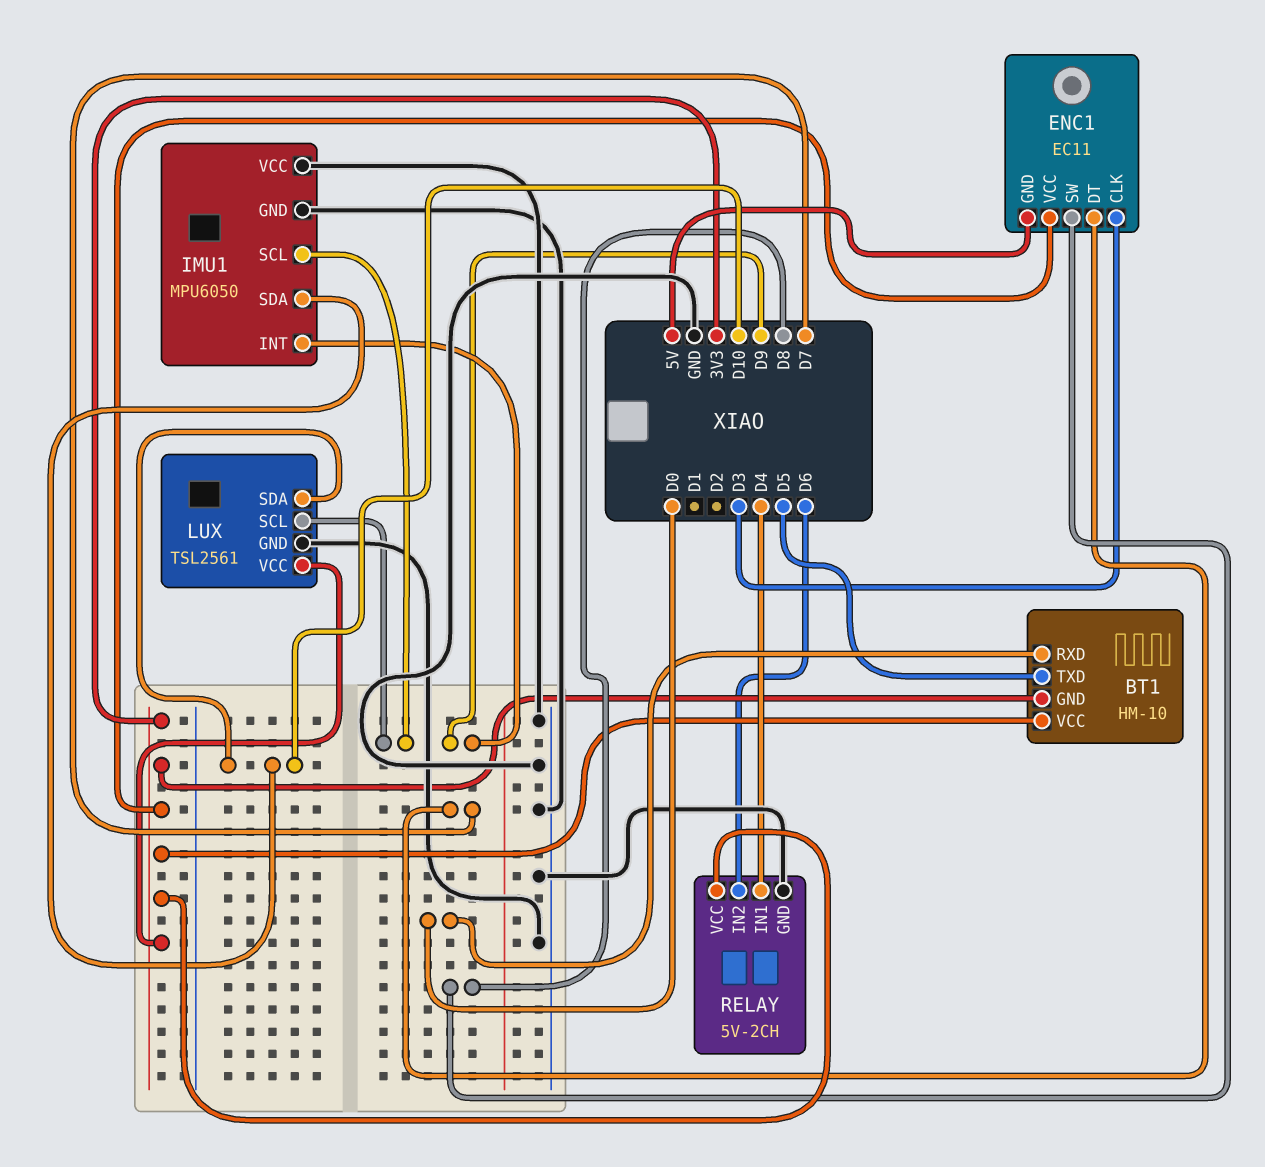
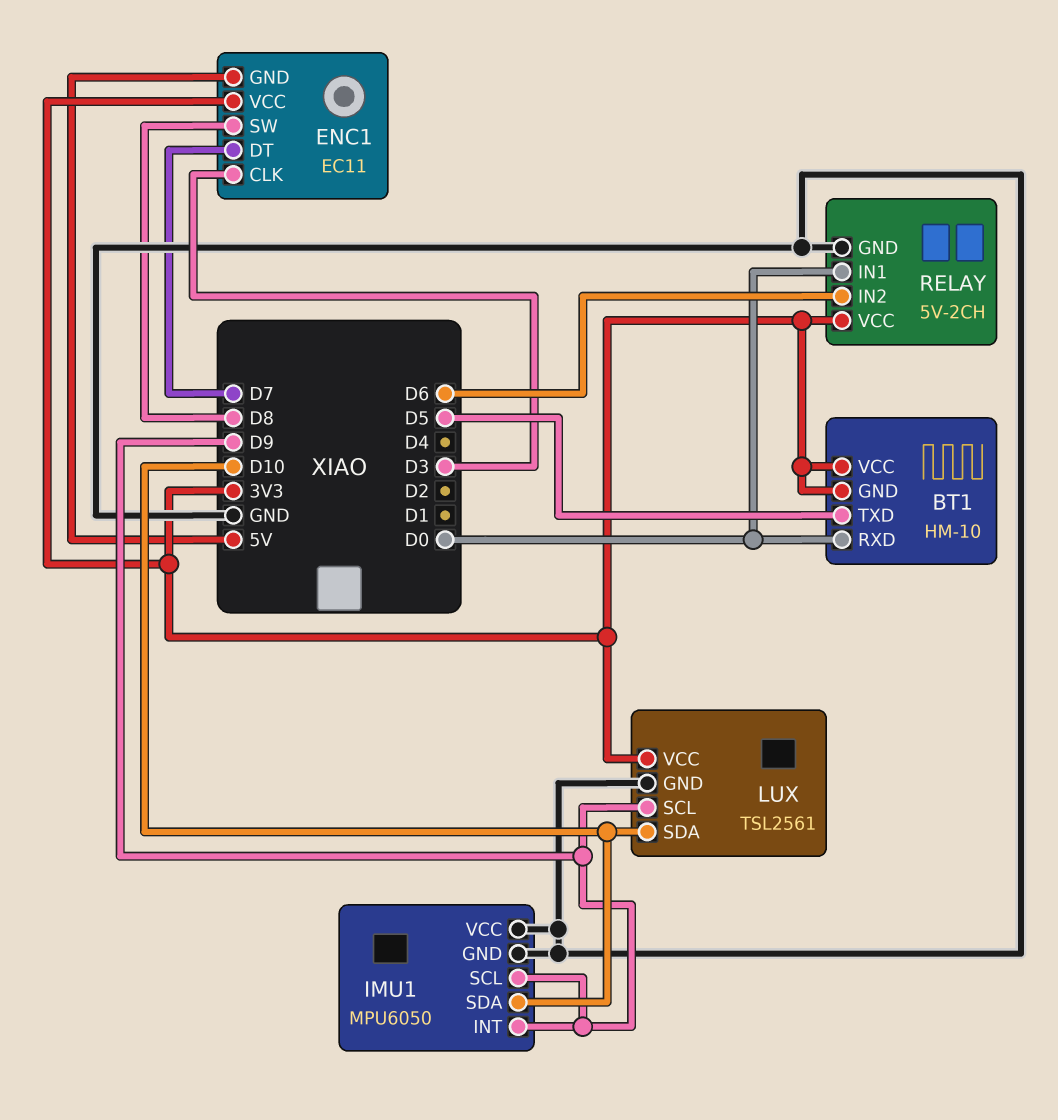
RELAY pin IN1: D4 -> D0

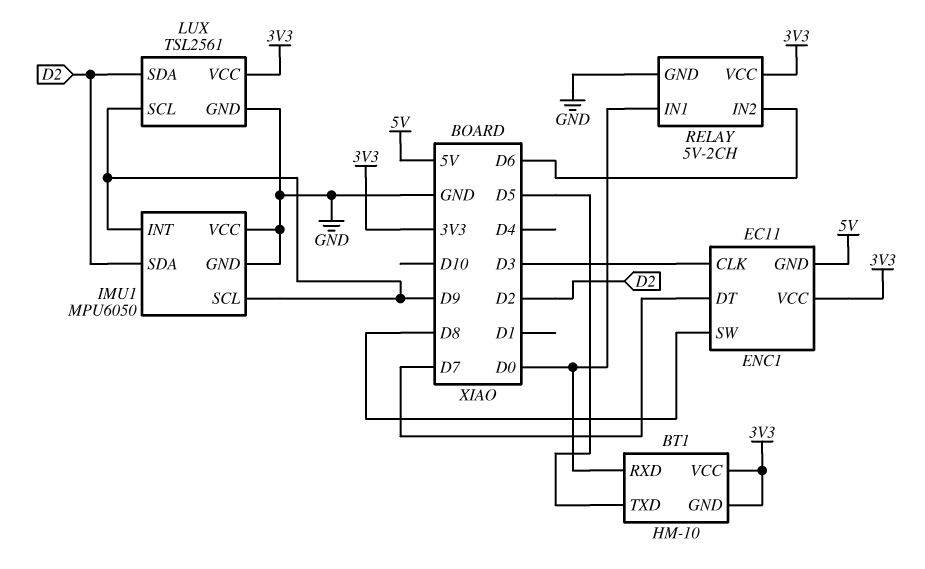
IMU1 pin SDA: D10 -> D2
LUX pin SDA: D10 -> D2

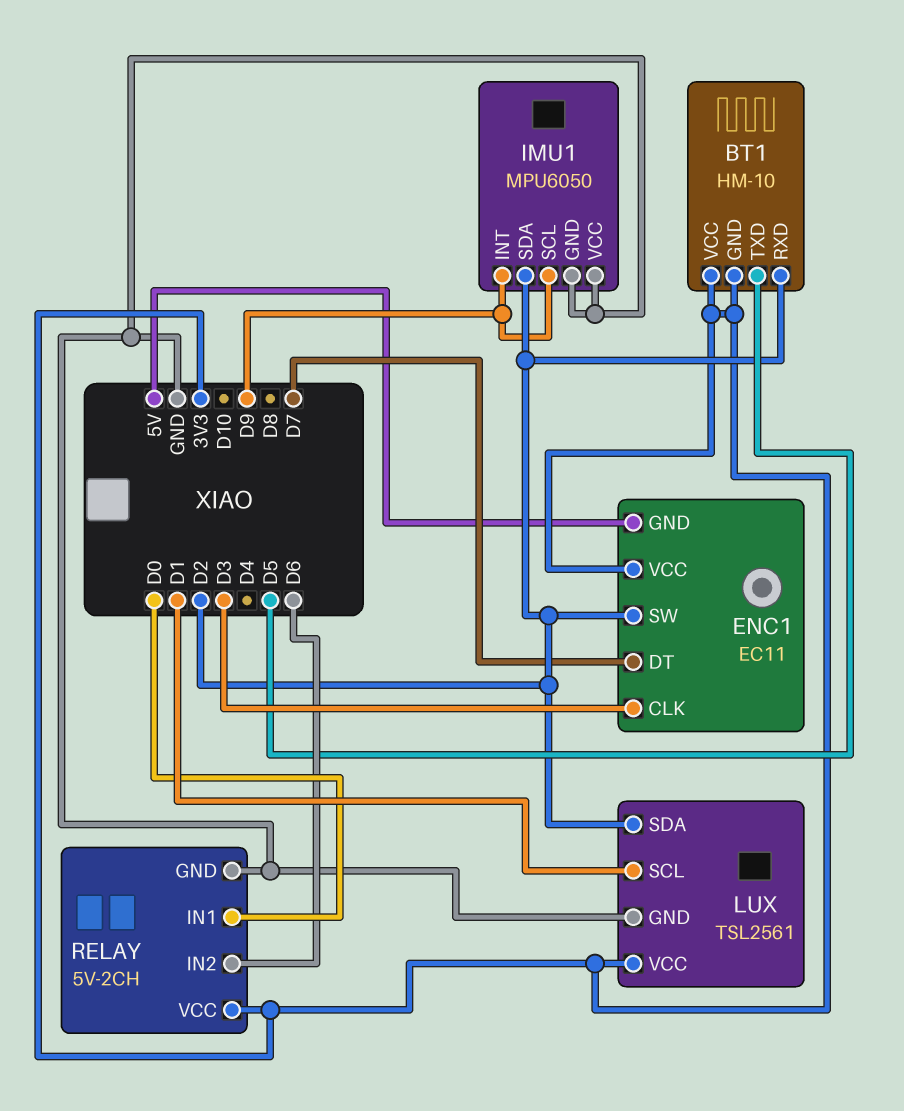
BT1 pin RXD: D0 -> D2
ENC1 pin SW: D8 -> D2
LUX pin SCL: D9 -> D1

